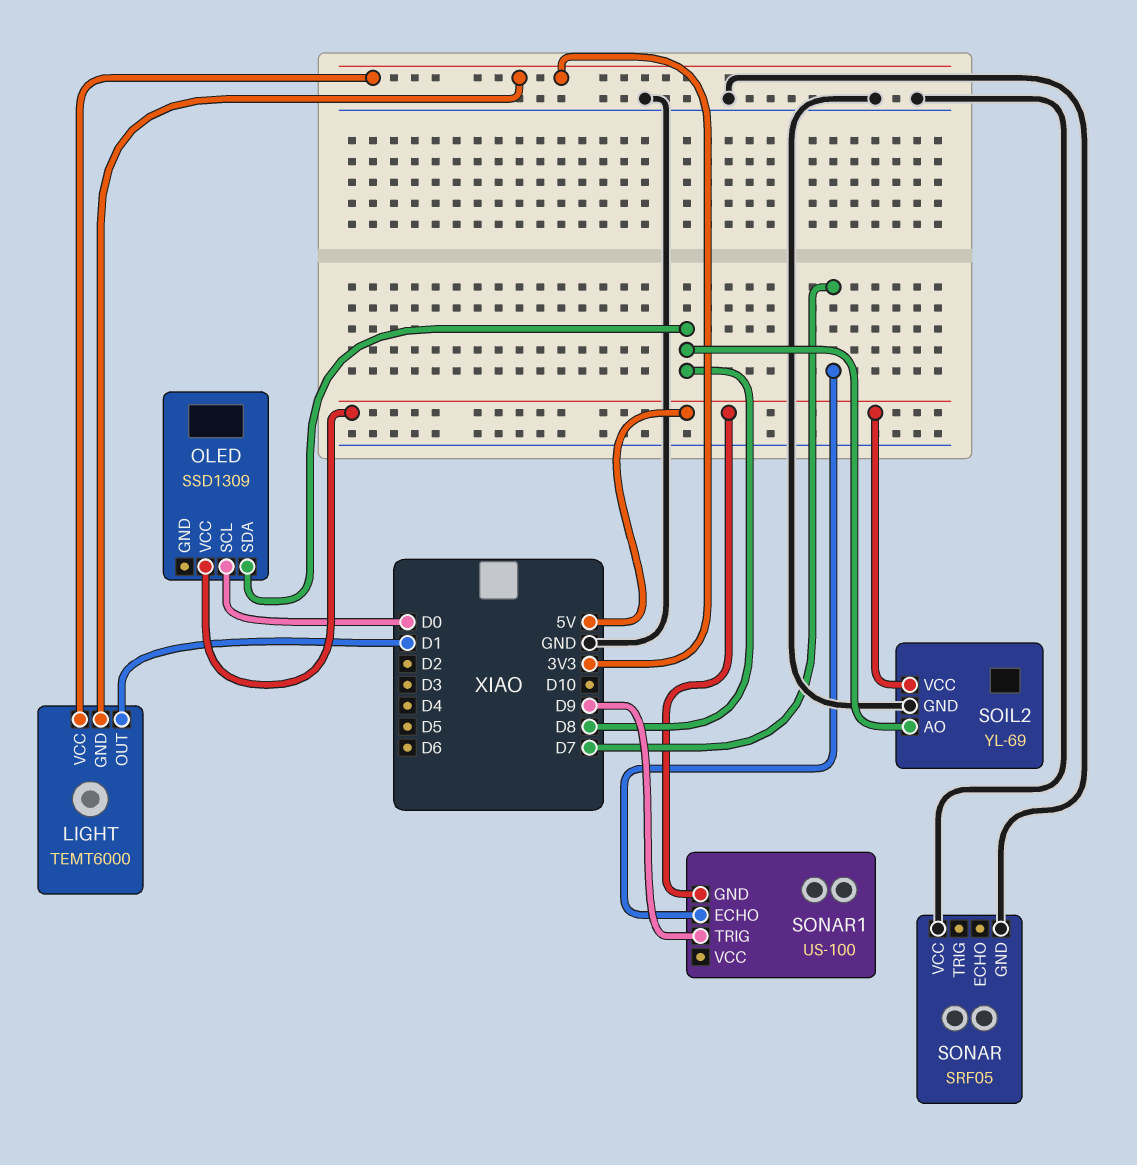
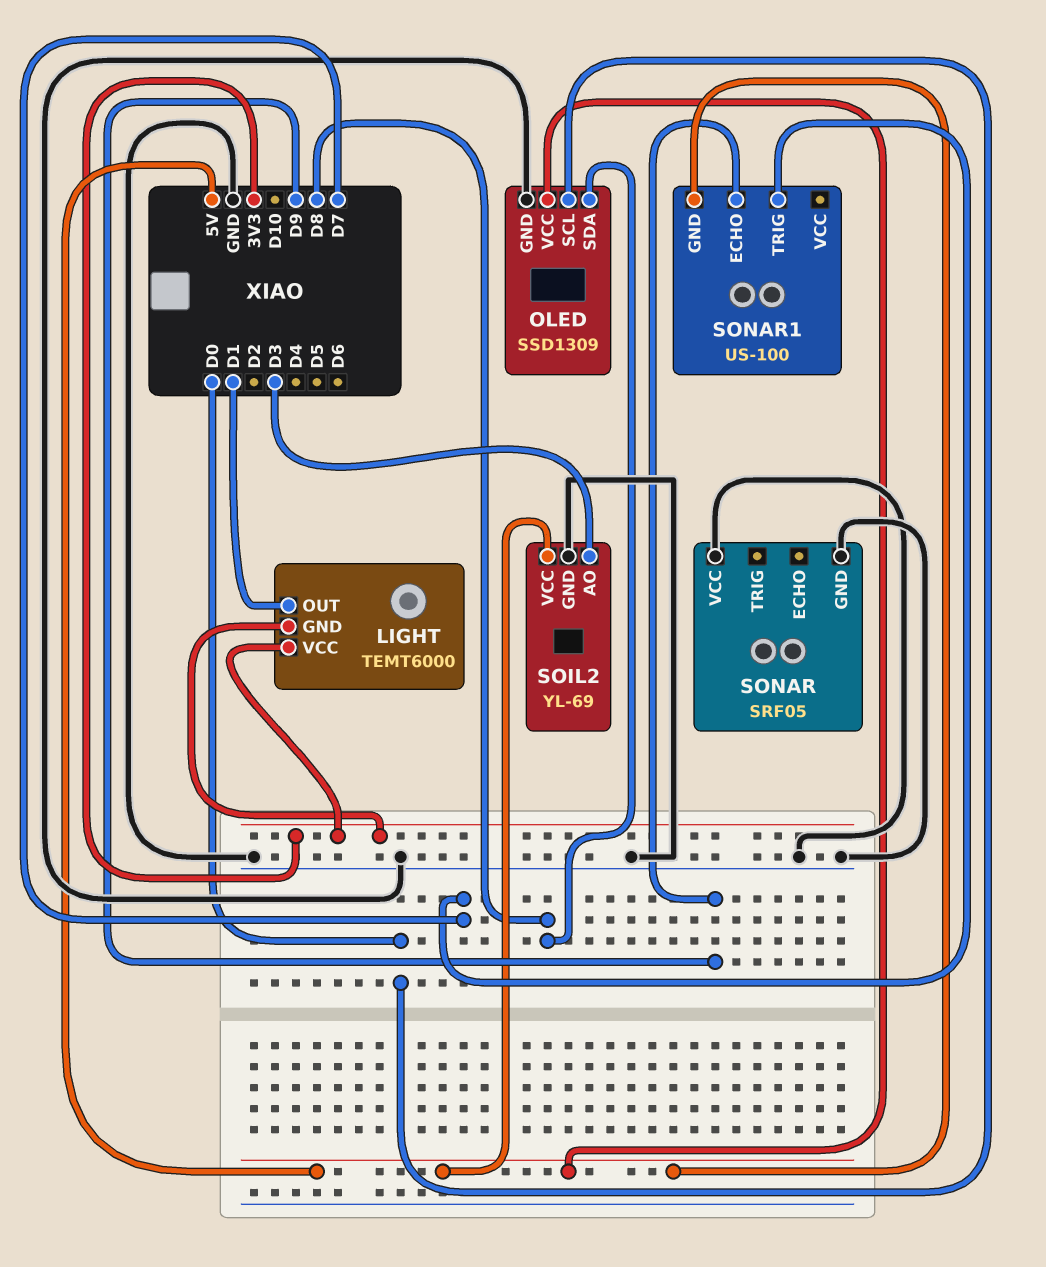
OLED pin GND: none -> GND
SOIL2 pin AO: D8 -> D3
SONAR1 pin ECHO: D7 -> D9
SONAR1 pin TRIG: D9 -> D7

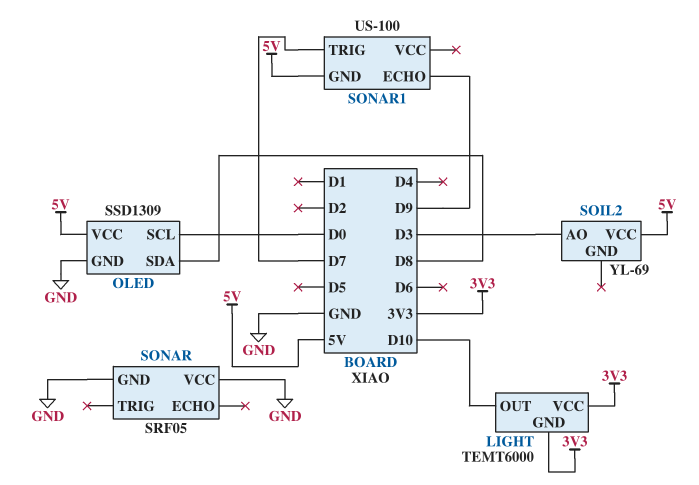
LIGHT pin OUT: D1 -> D10
SOIL2 pin GND: GND -> none

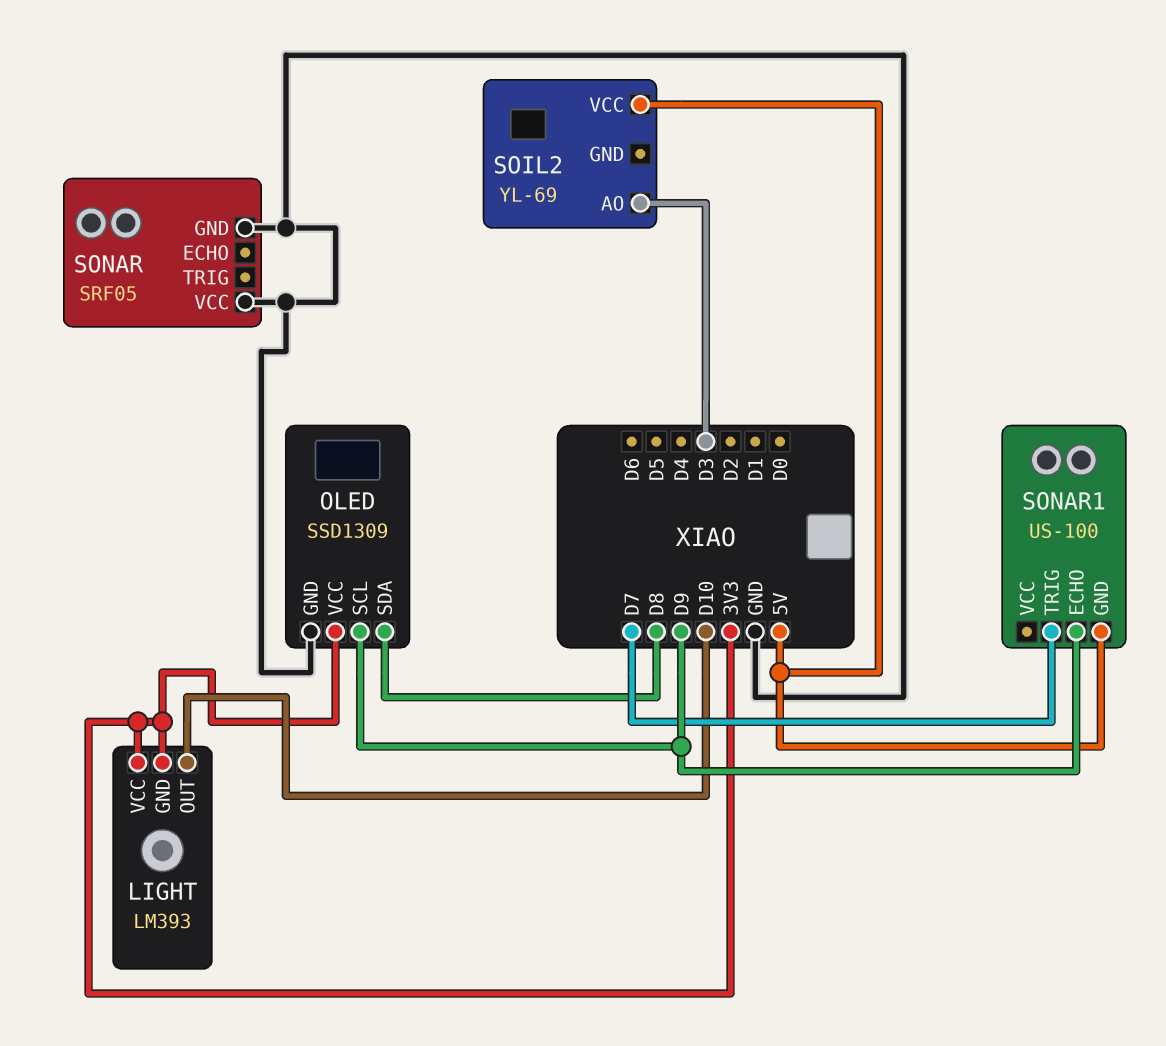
LIGHT: TEMT6000 -> LM393
OLED pin SCL: D0 -> D9
OLED pin VCC: 5V -> 3V3

